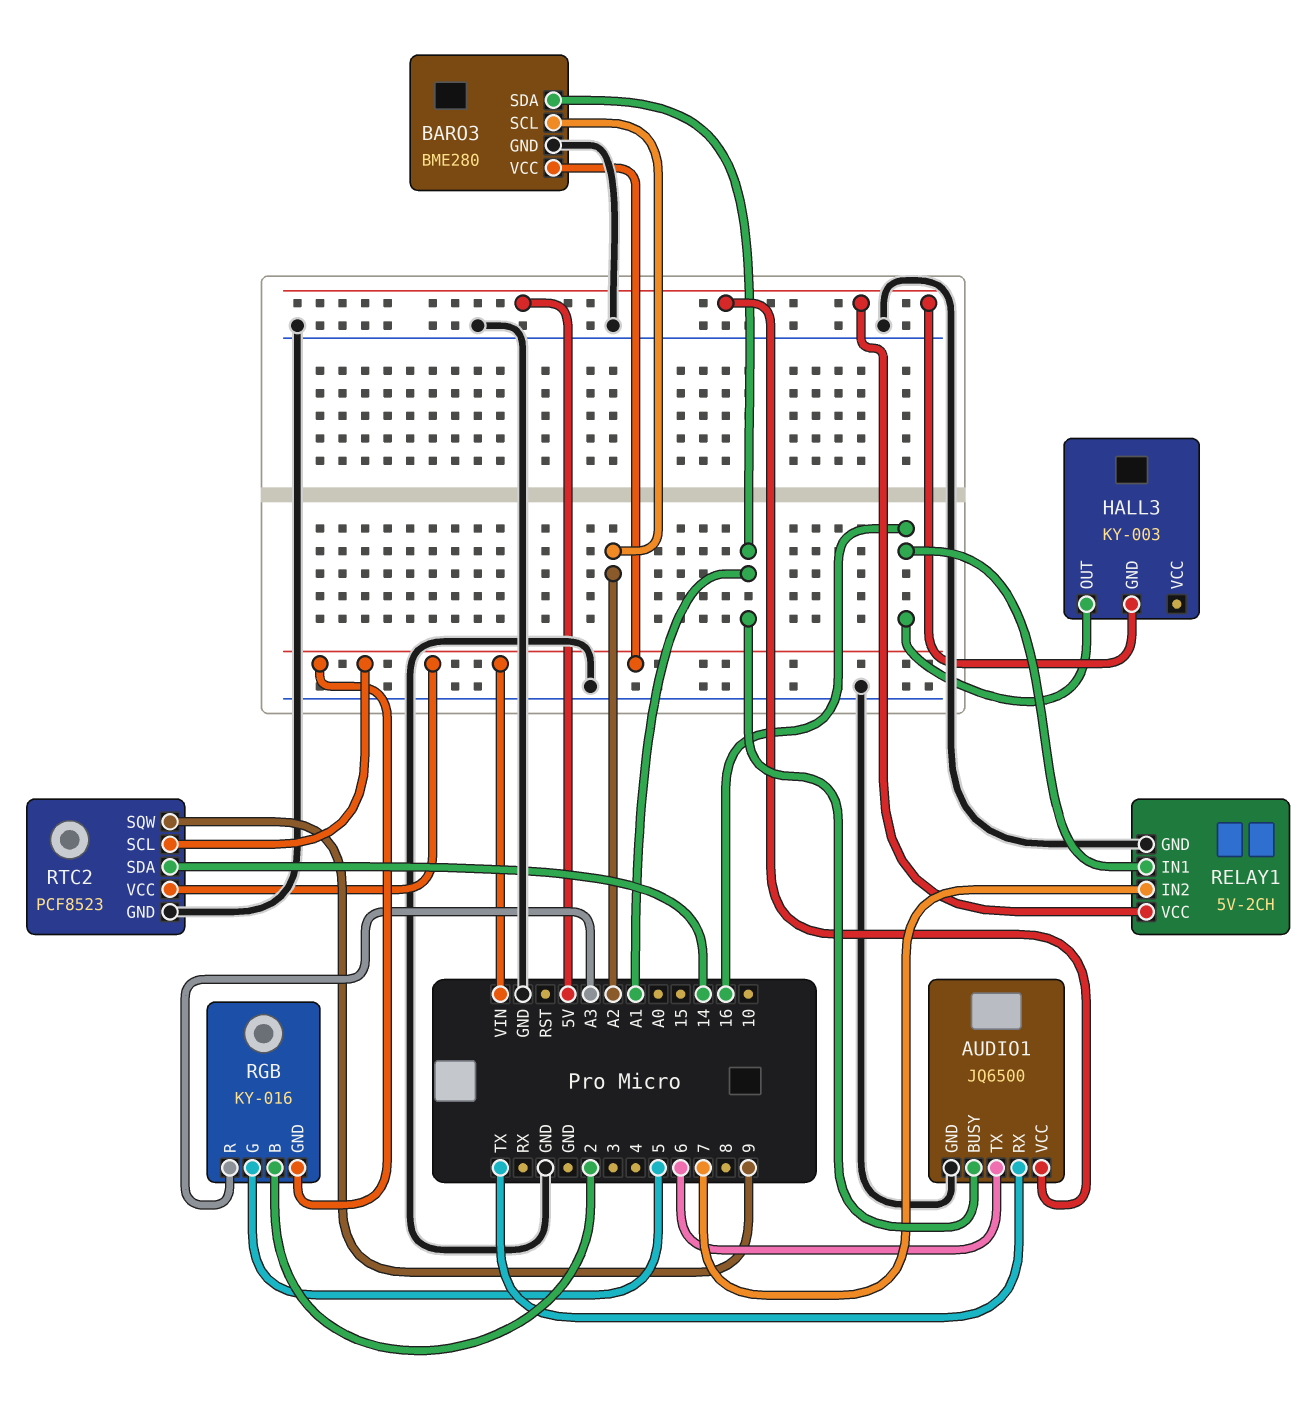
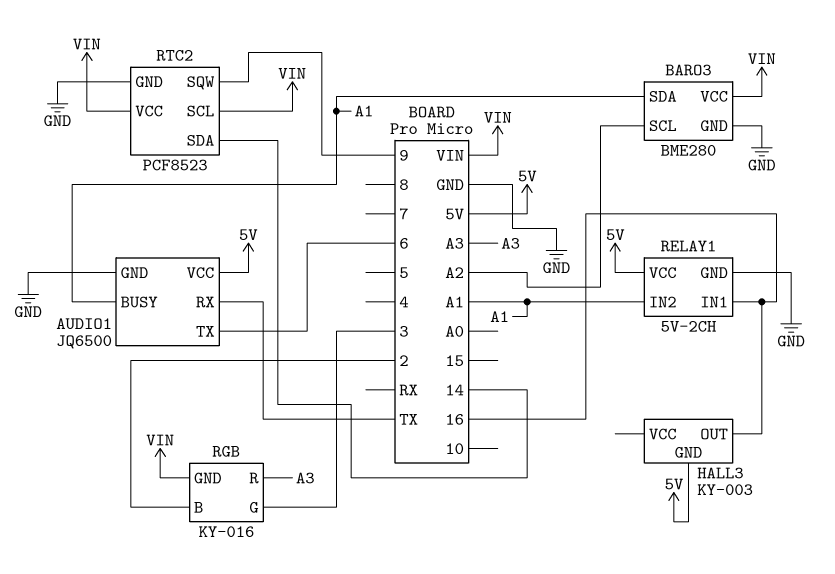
RELAY1 pin IN2: 7 -> A1
RGB pin G: 5 -> 3

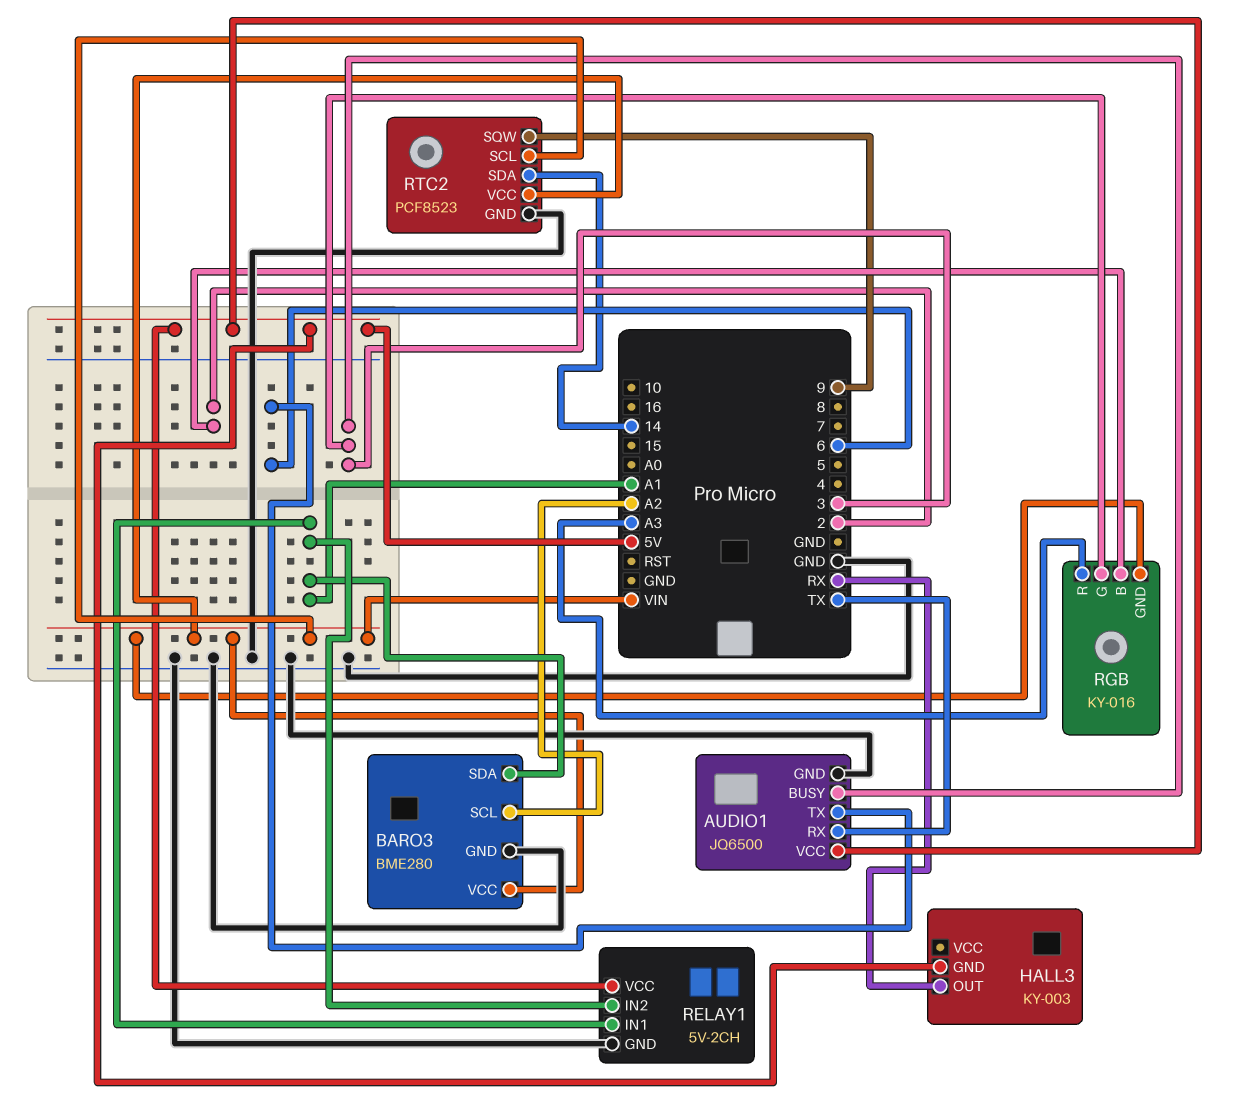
AUDIO1 pin BUSY: A1 -> 3
HALL3 pin OUT: 16 -> RX
RELAY1 pin IN1: 16 -> A1

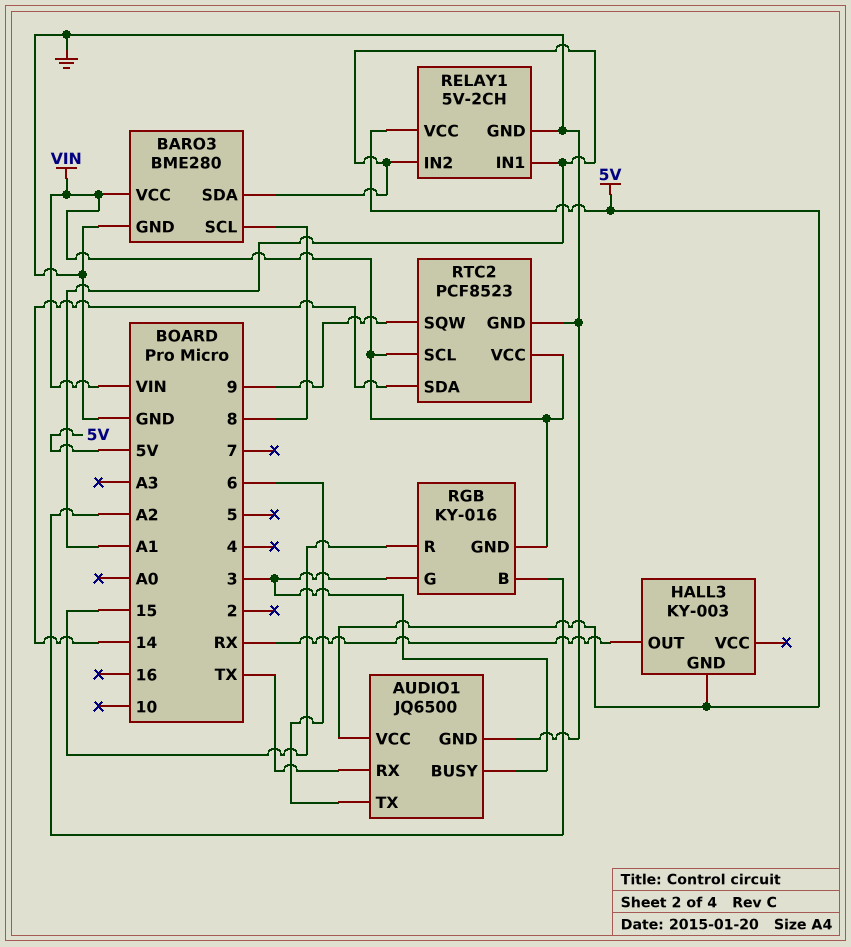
BARO3 pin SCL: A2 -> 8
RGB pin B: 2 -> A2
RGB pin R: A3 -> 15

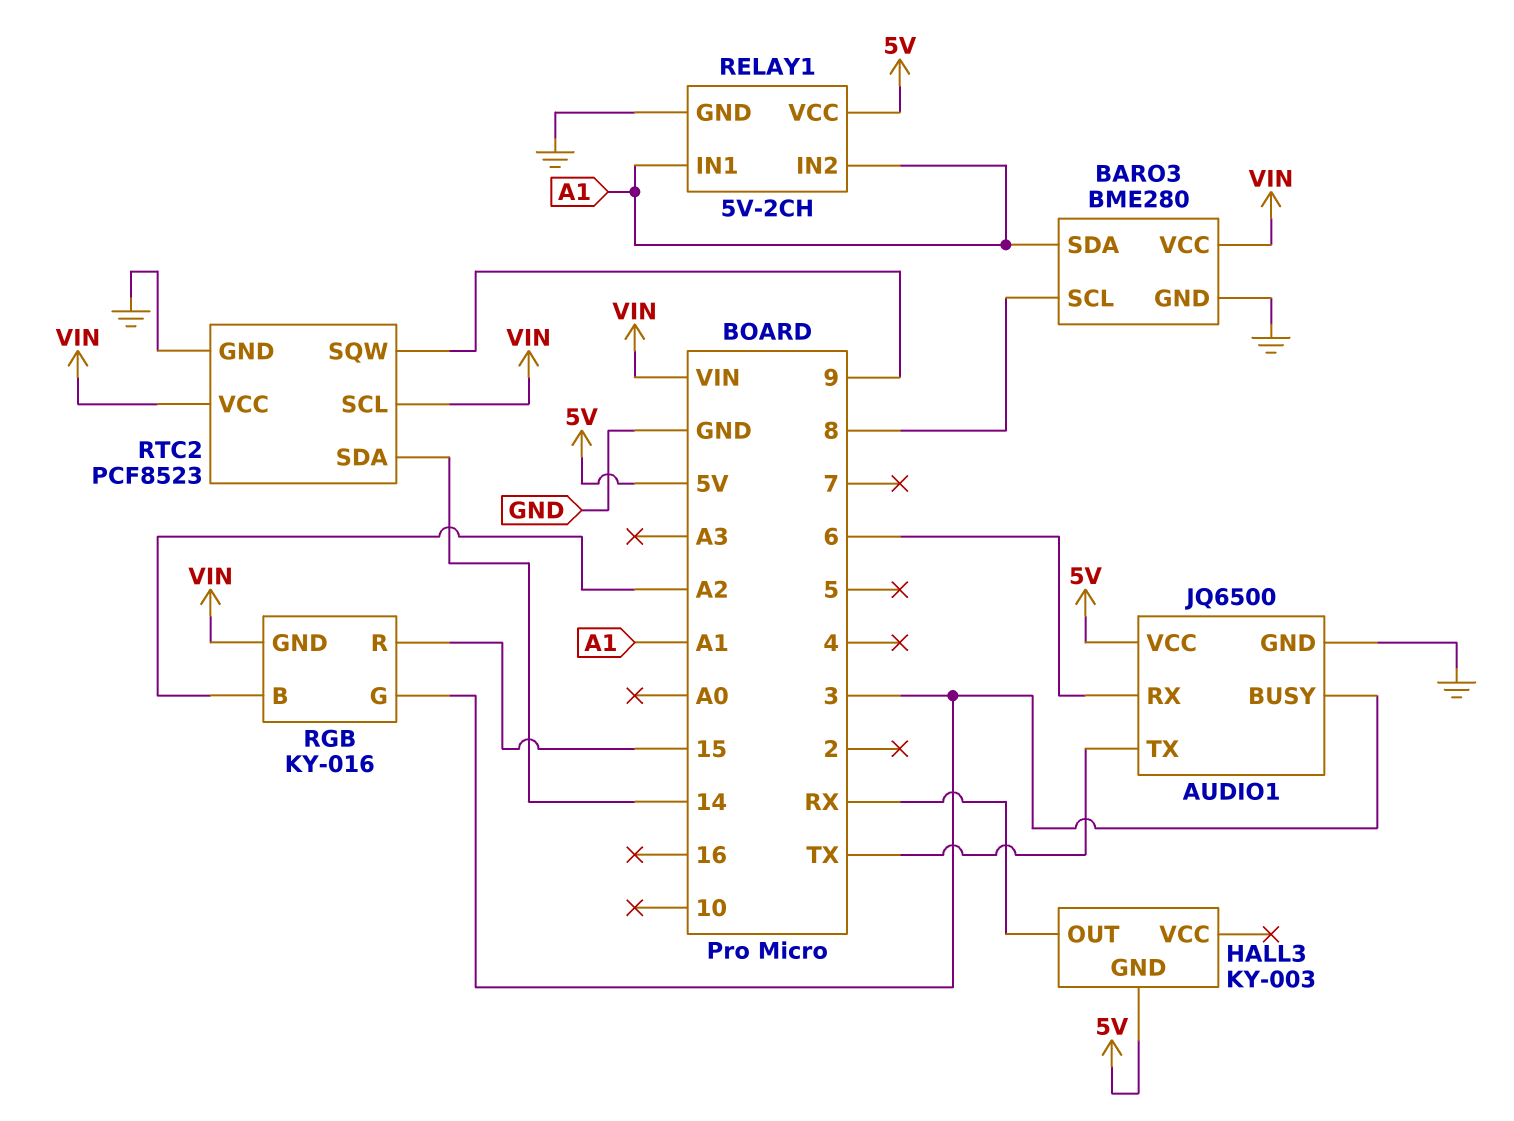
AUDIO1 pin RX: TX -> 6
AUDIO1 pin TX: 6 -> TX

